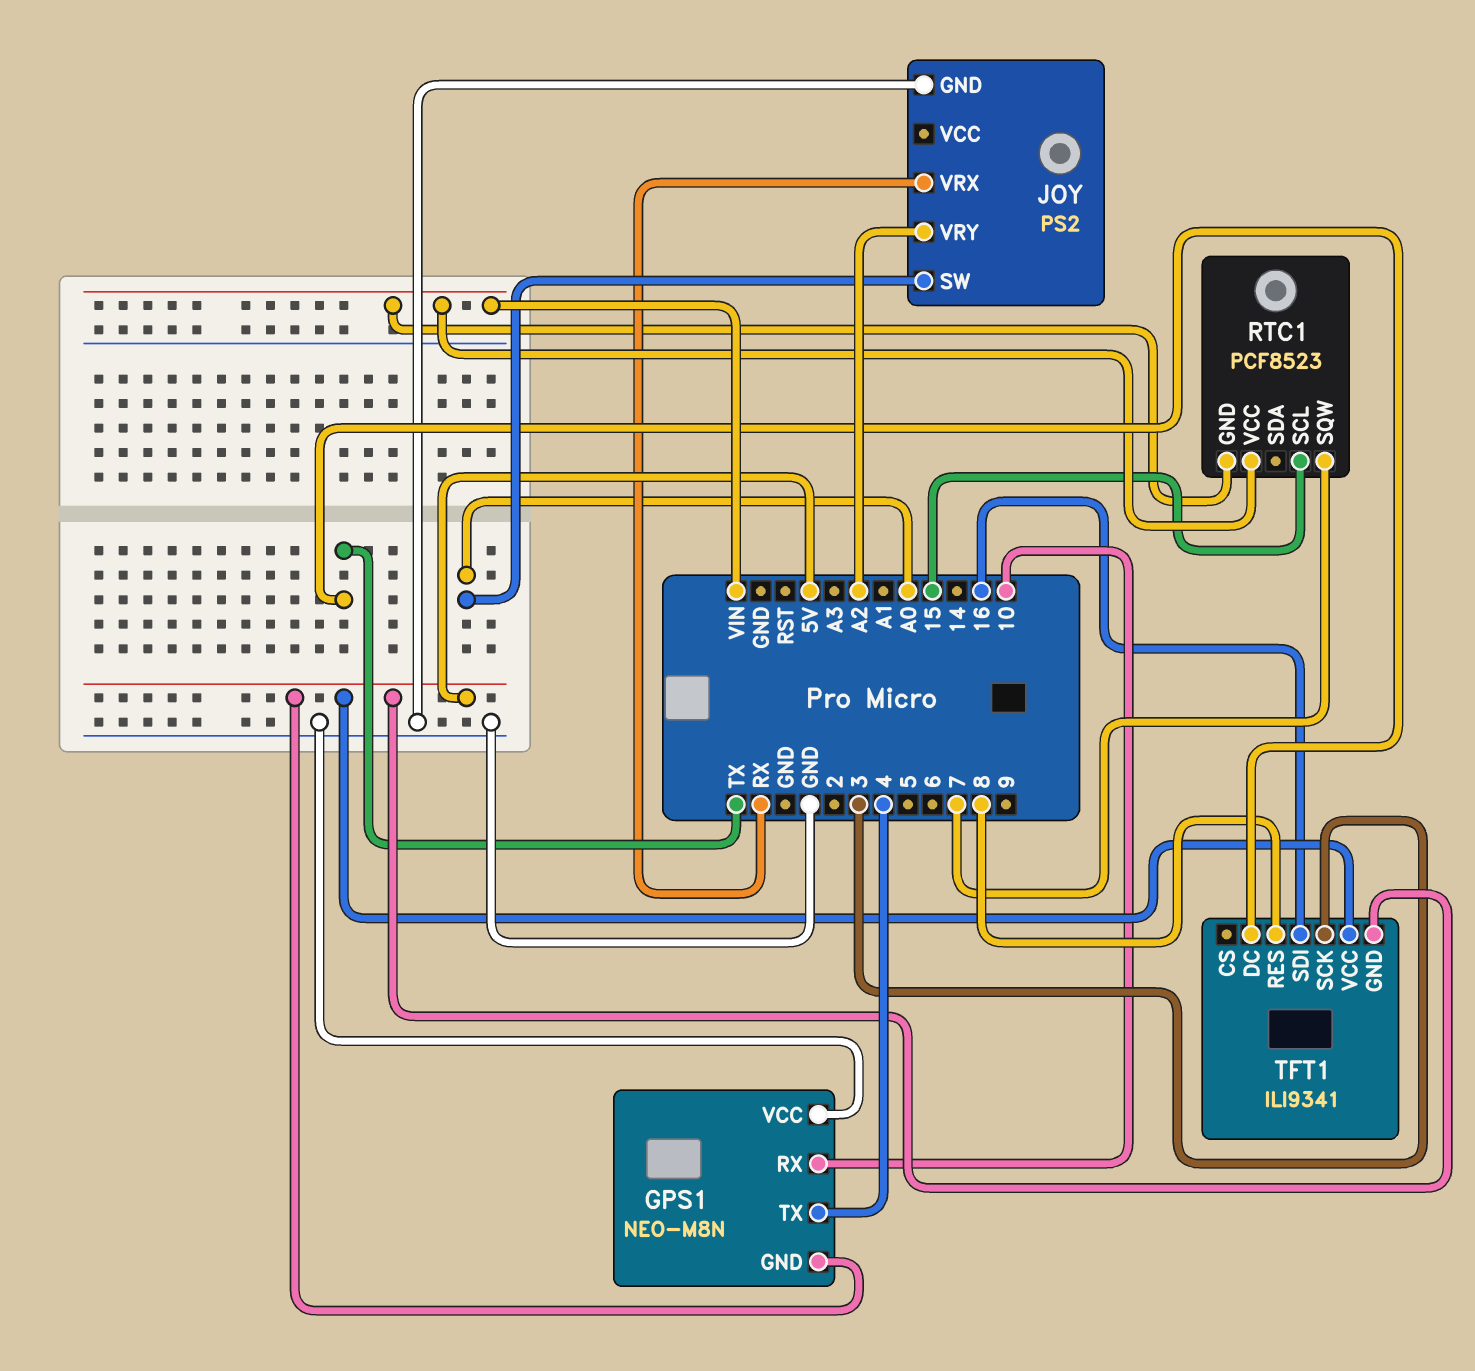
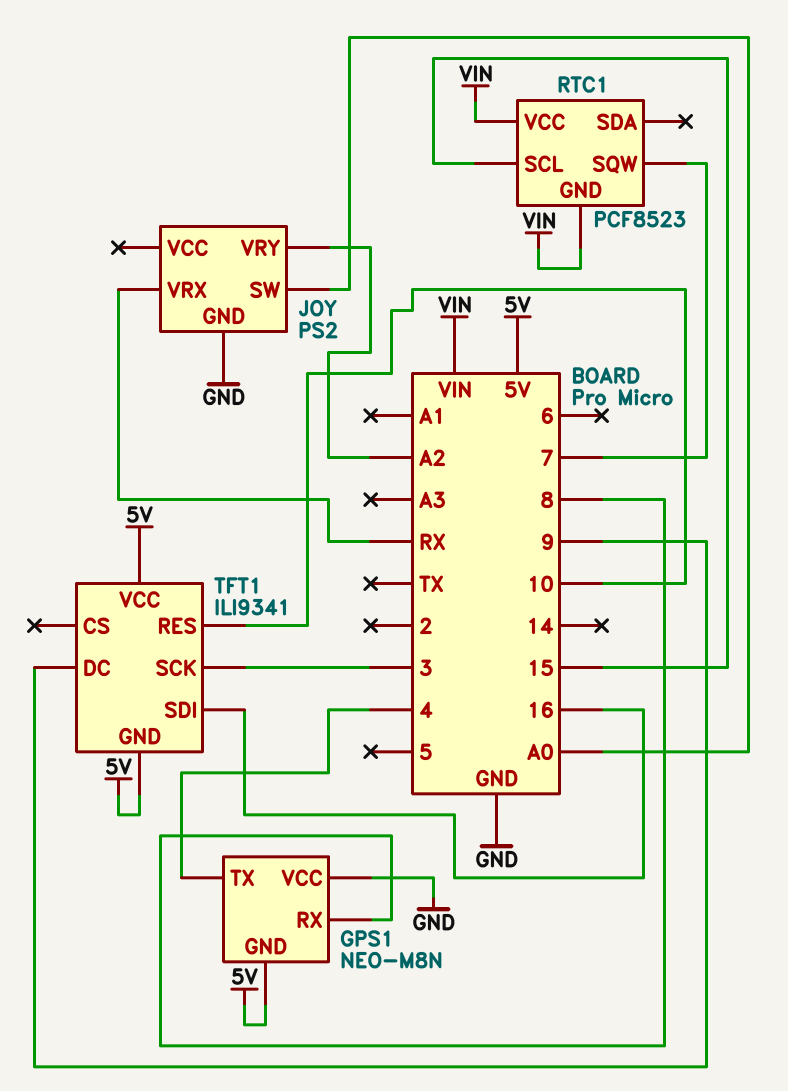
GPS1 pin RX: 10 -> 8
TFT1 pin DC: TX -> 9
TFT1 pin RES: 8 -> 10

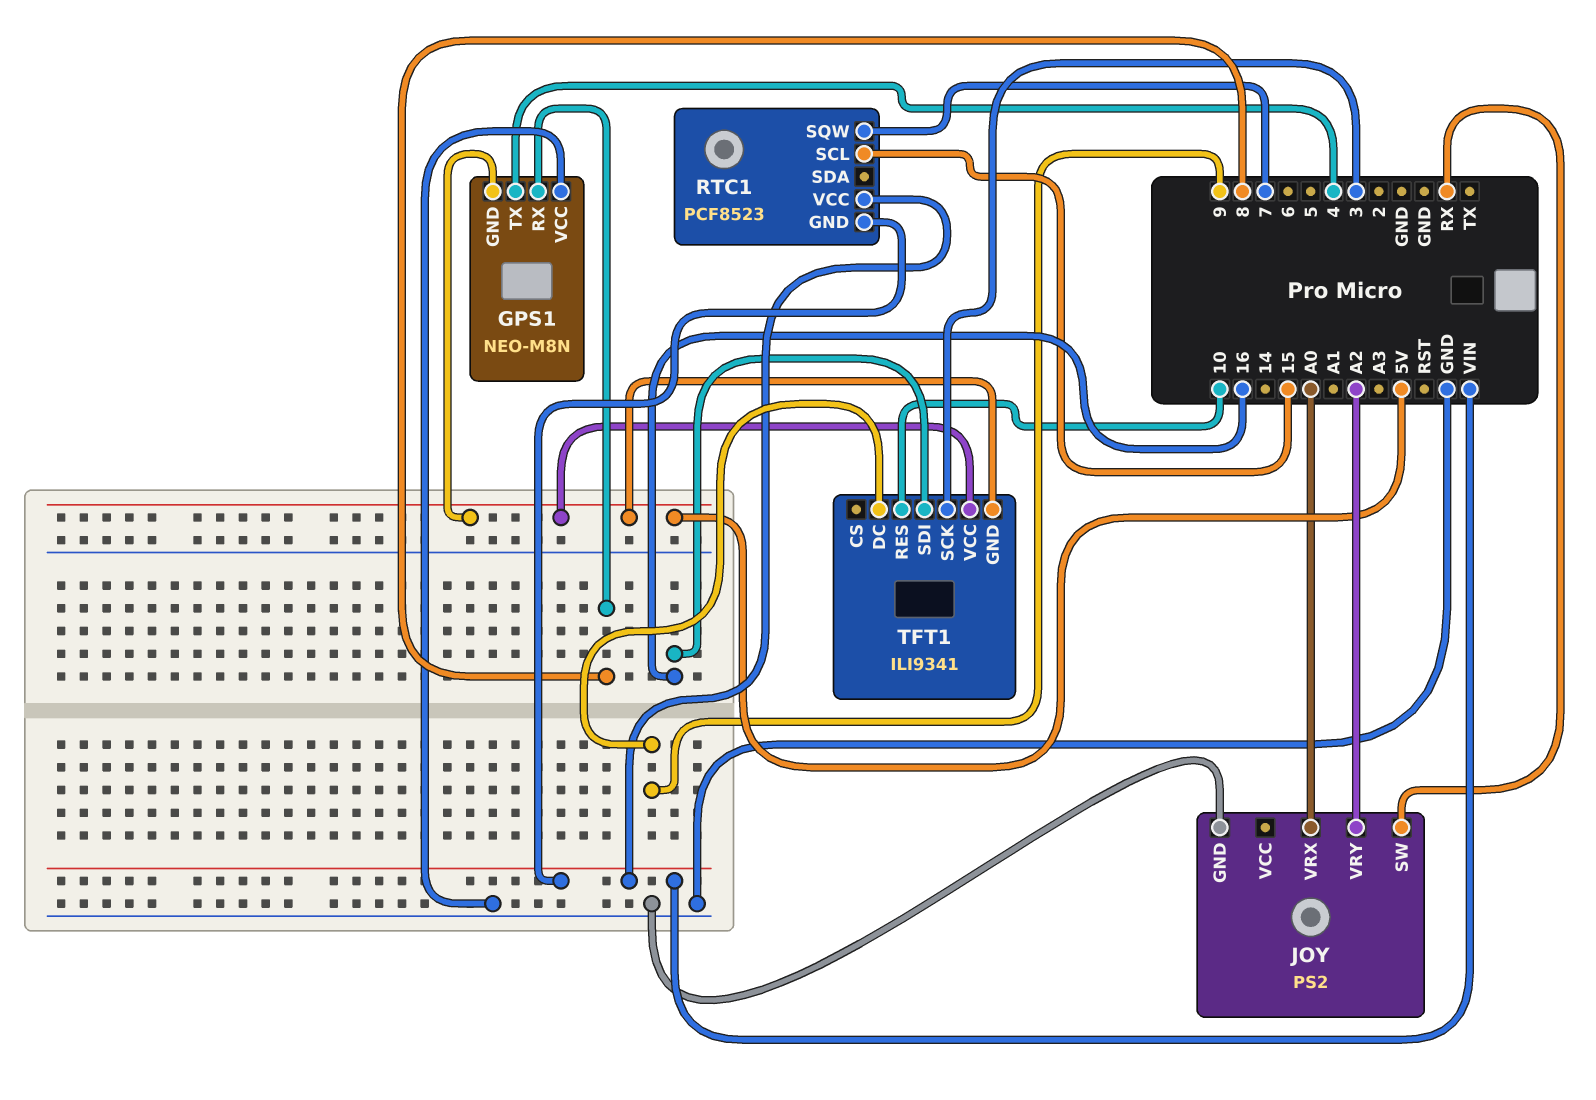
JOY pin SW: A0 -> RX
JOY pin VRX: RX -> A0

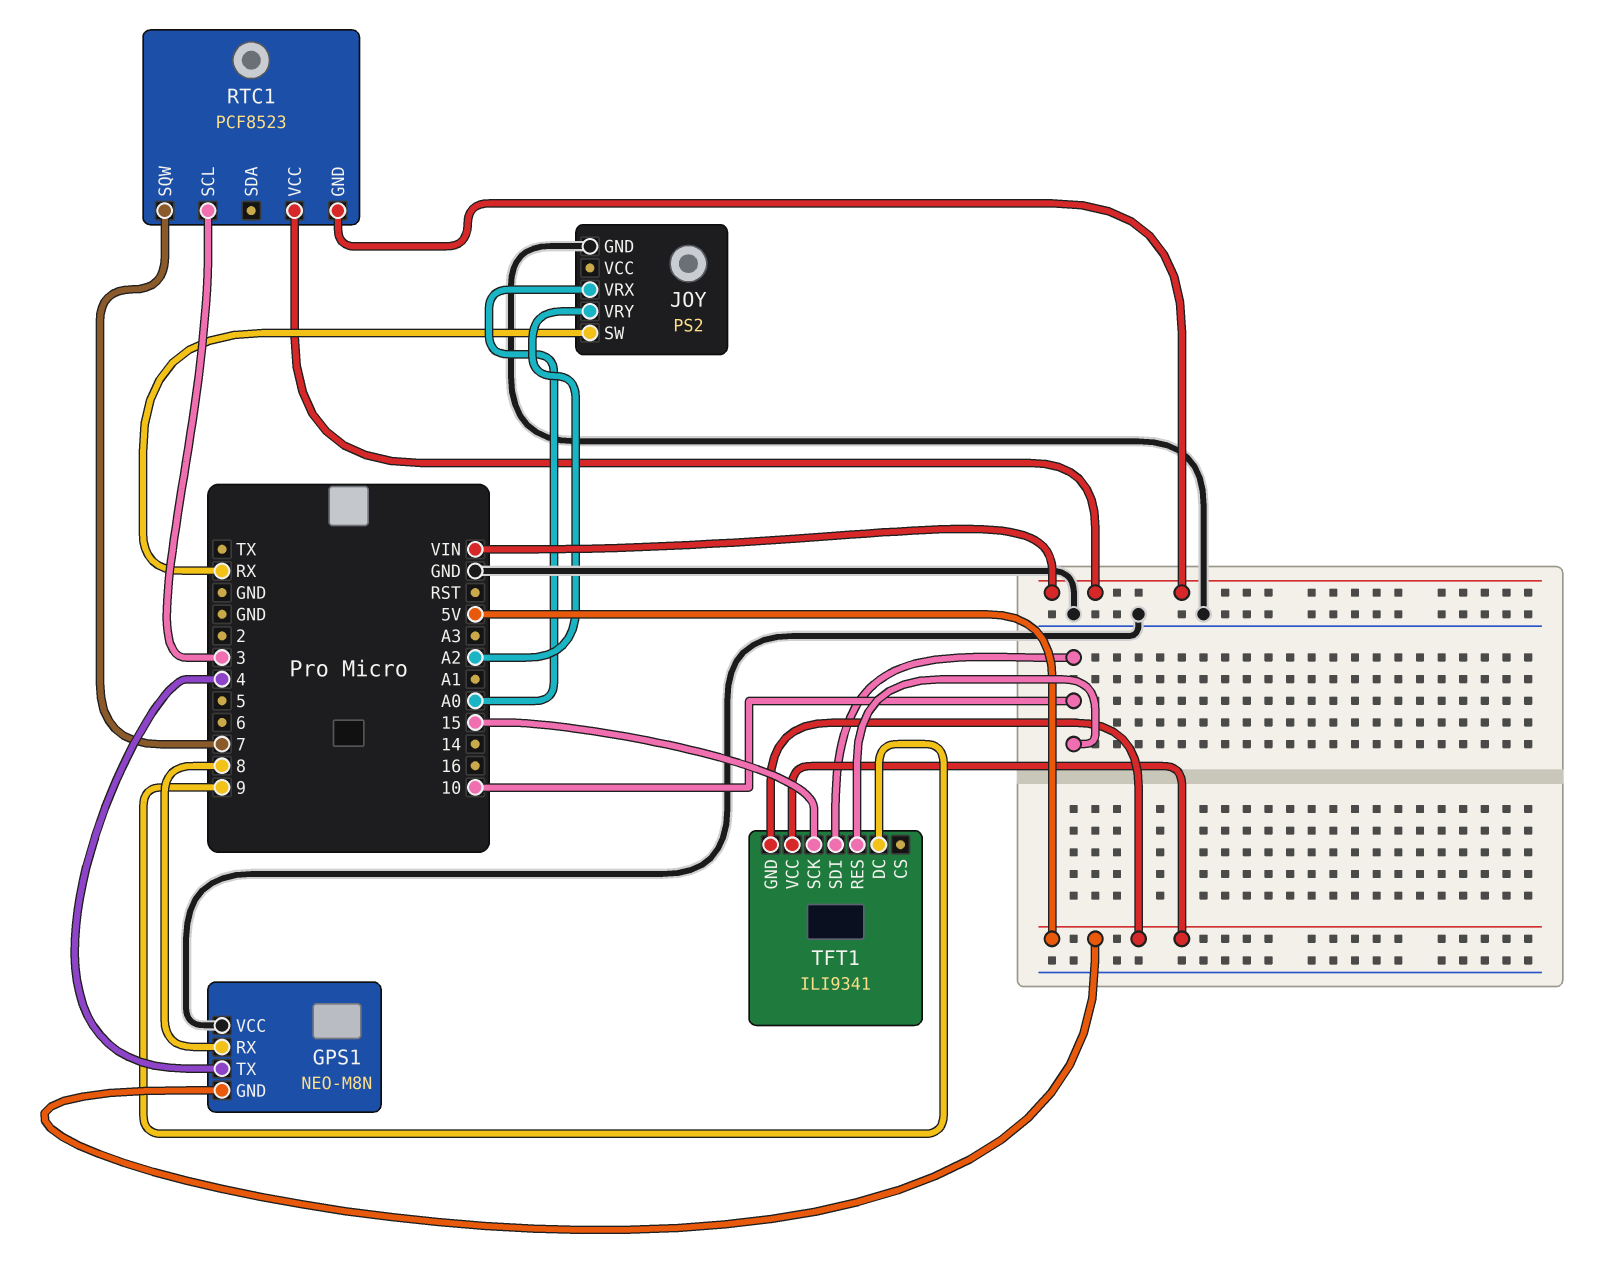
RTC1 pin SCL: 15 -> 3
TFT1 pin SCK: 3 -> 15
TFT1 pin SDI: 16 -> 10

